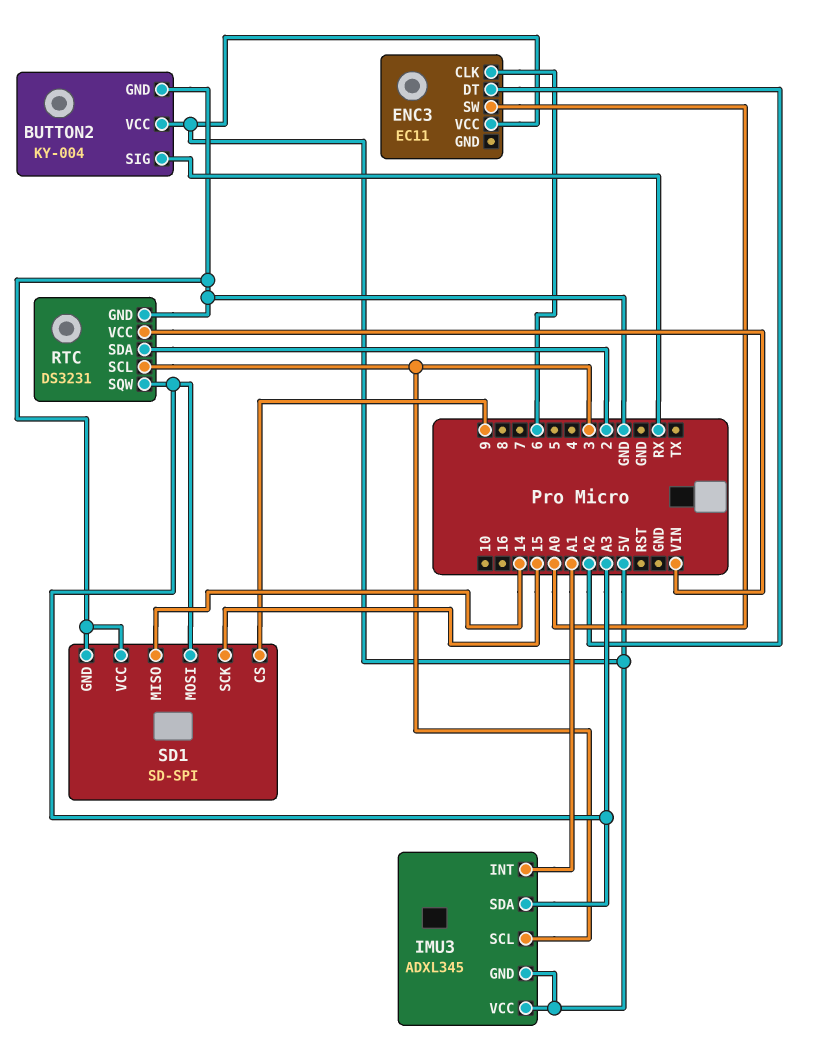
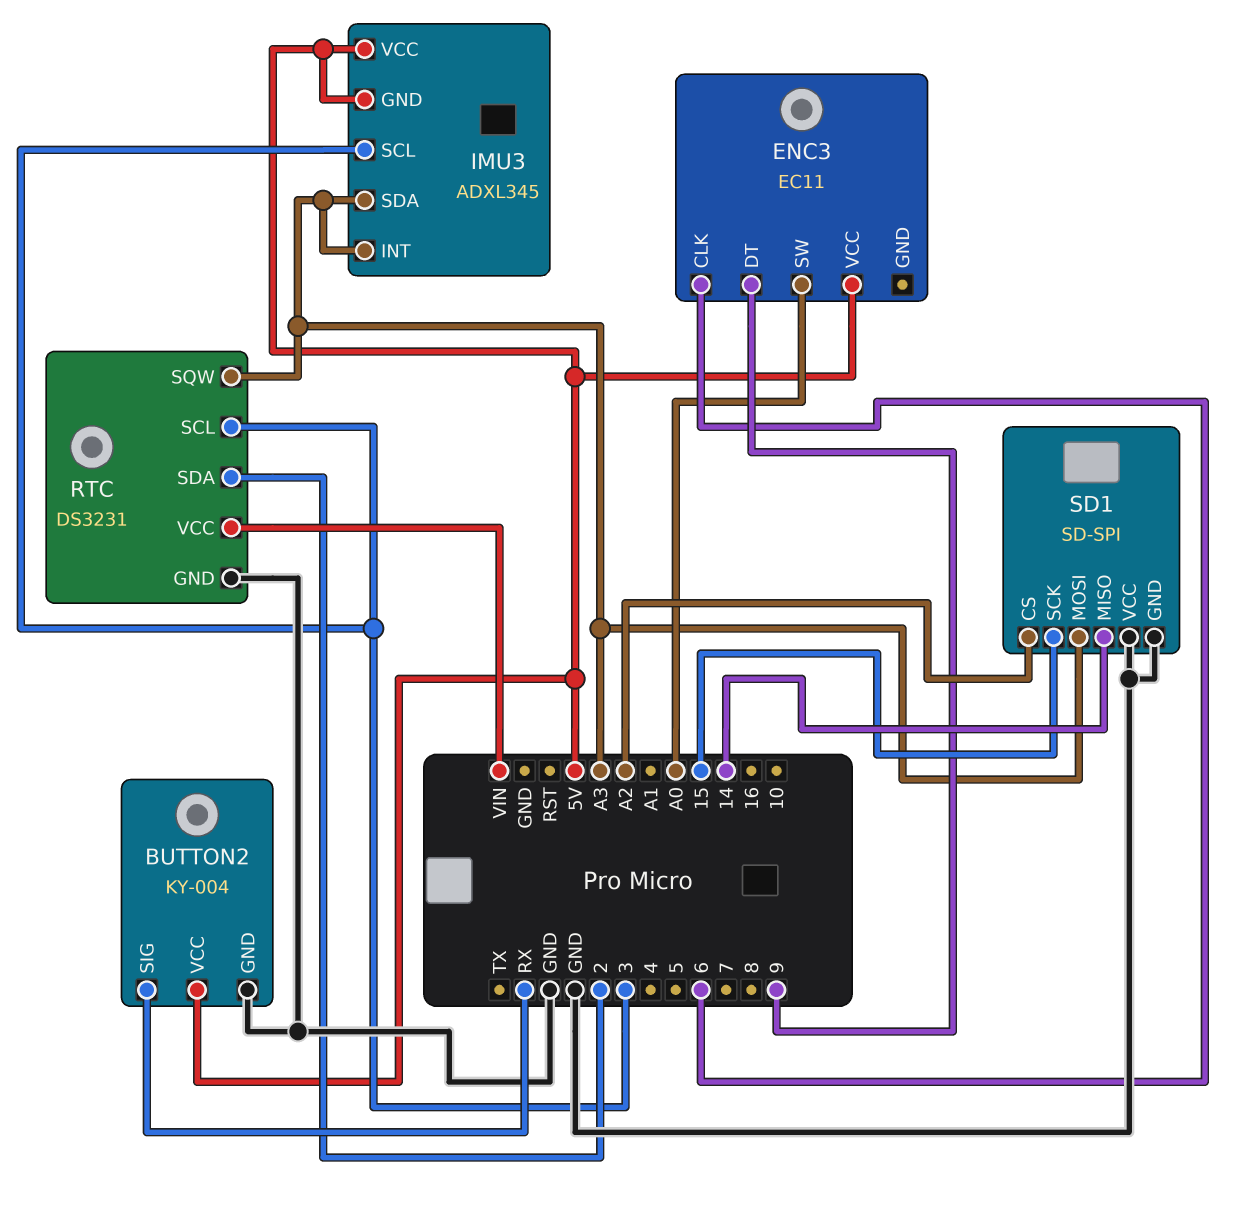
ENC3 pin DT: A2 -> 9
IMU3 pin INT: A1 -> A3
SD1 pin CS: 9 -> A2

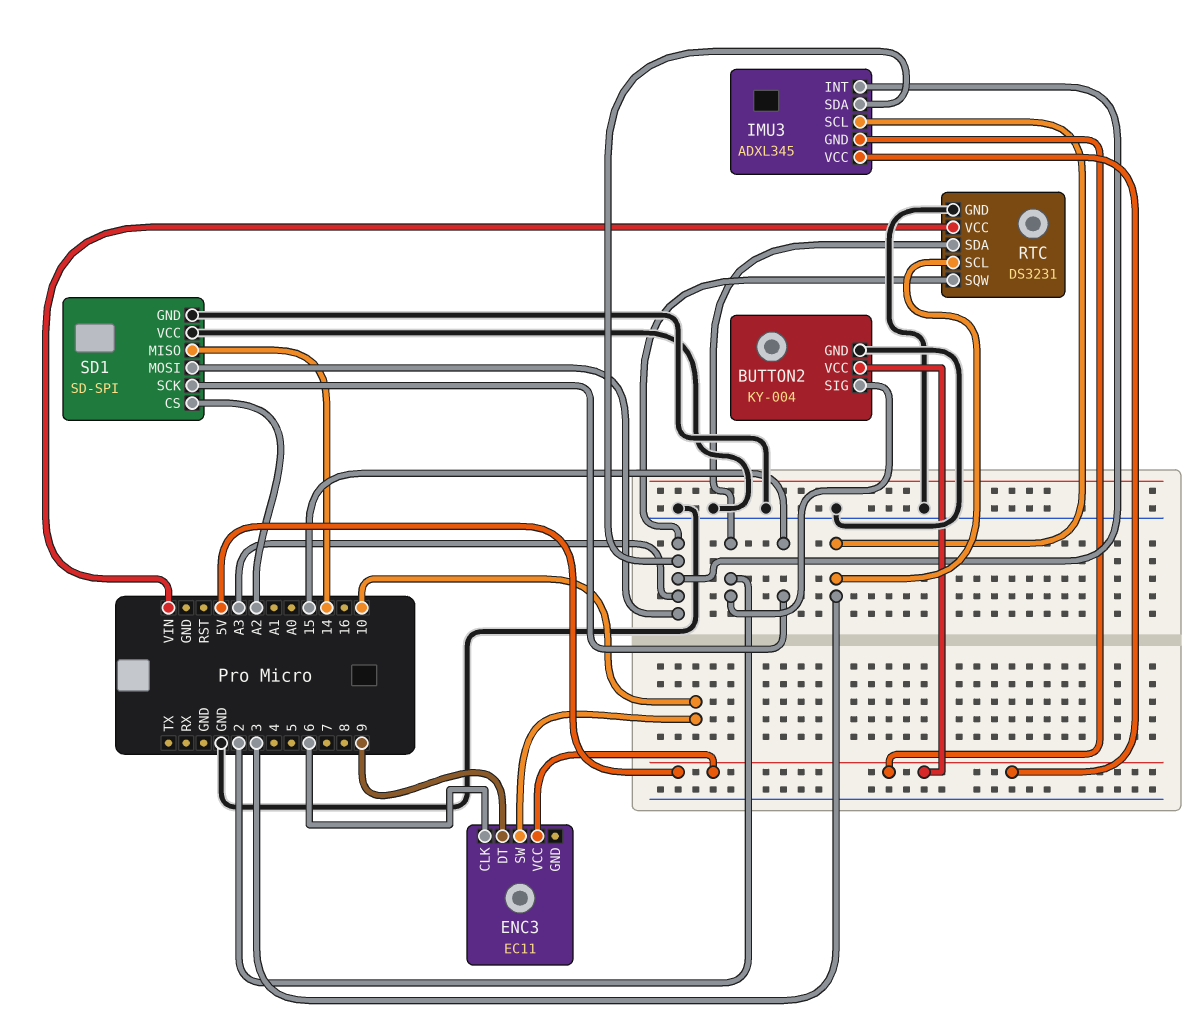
BUTTON2 pin SIG: RX -> 2
ENC3 pin SW: A0 -> 10

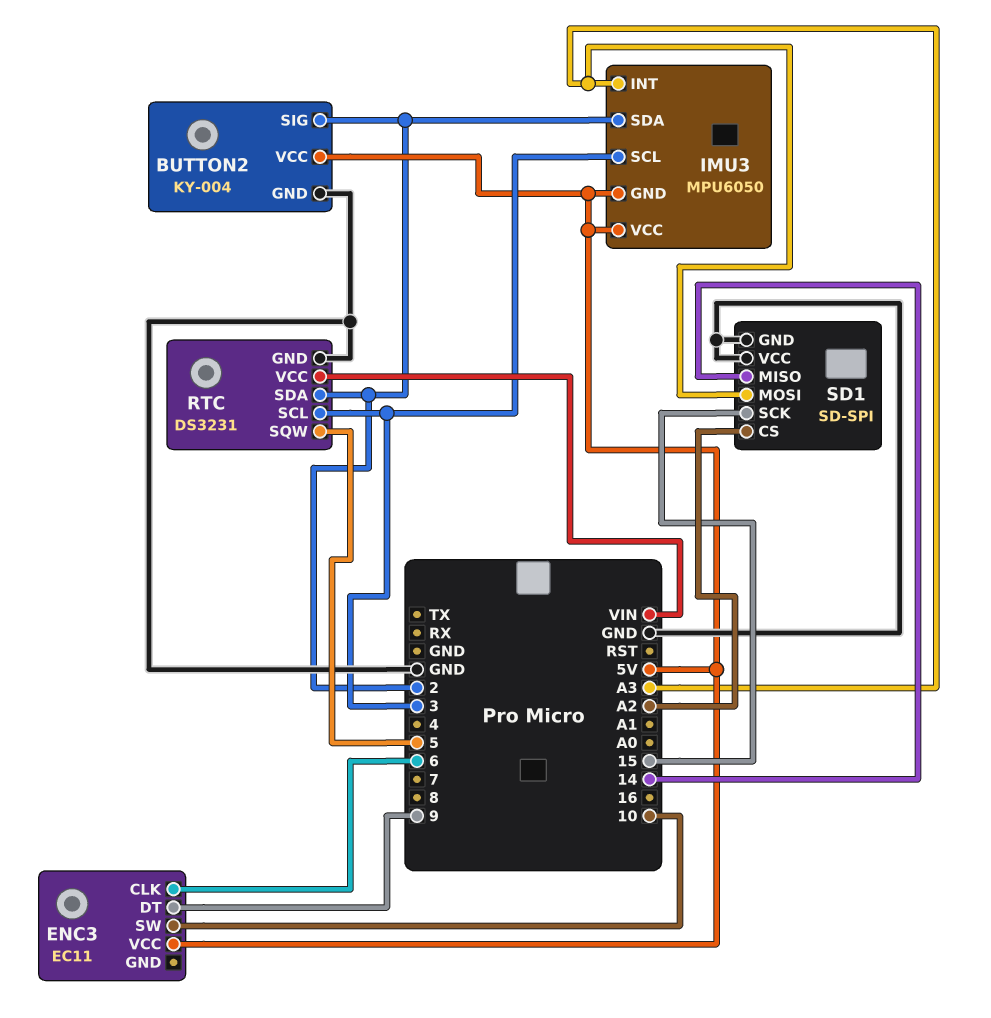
IMU3: ADXL345 -> MPU6050
IMU3 pin SDA: A3 -> 2
RTC pin SQW: A3 -> 5

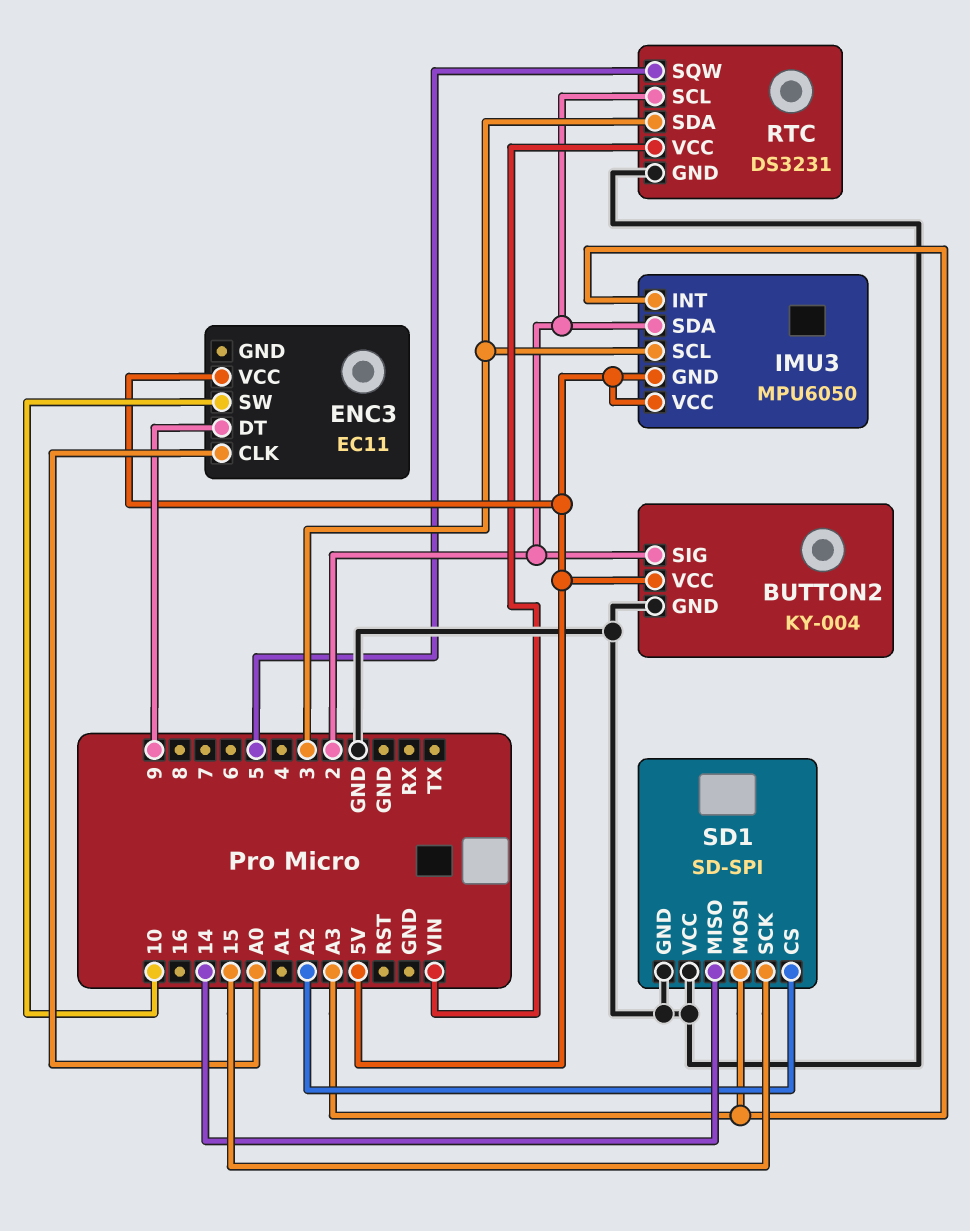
ENC3 pin CLK: 6 -> A0
RTC pin SCL: 3 -> 2
RTC pin SDA: 2 -> 3

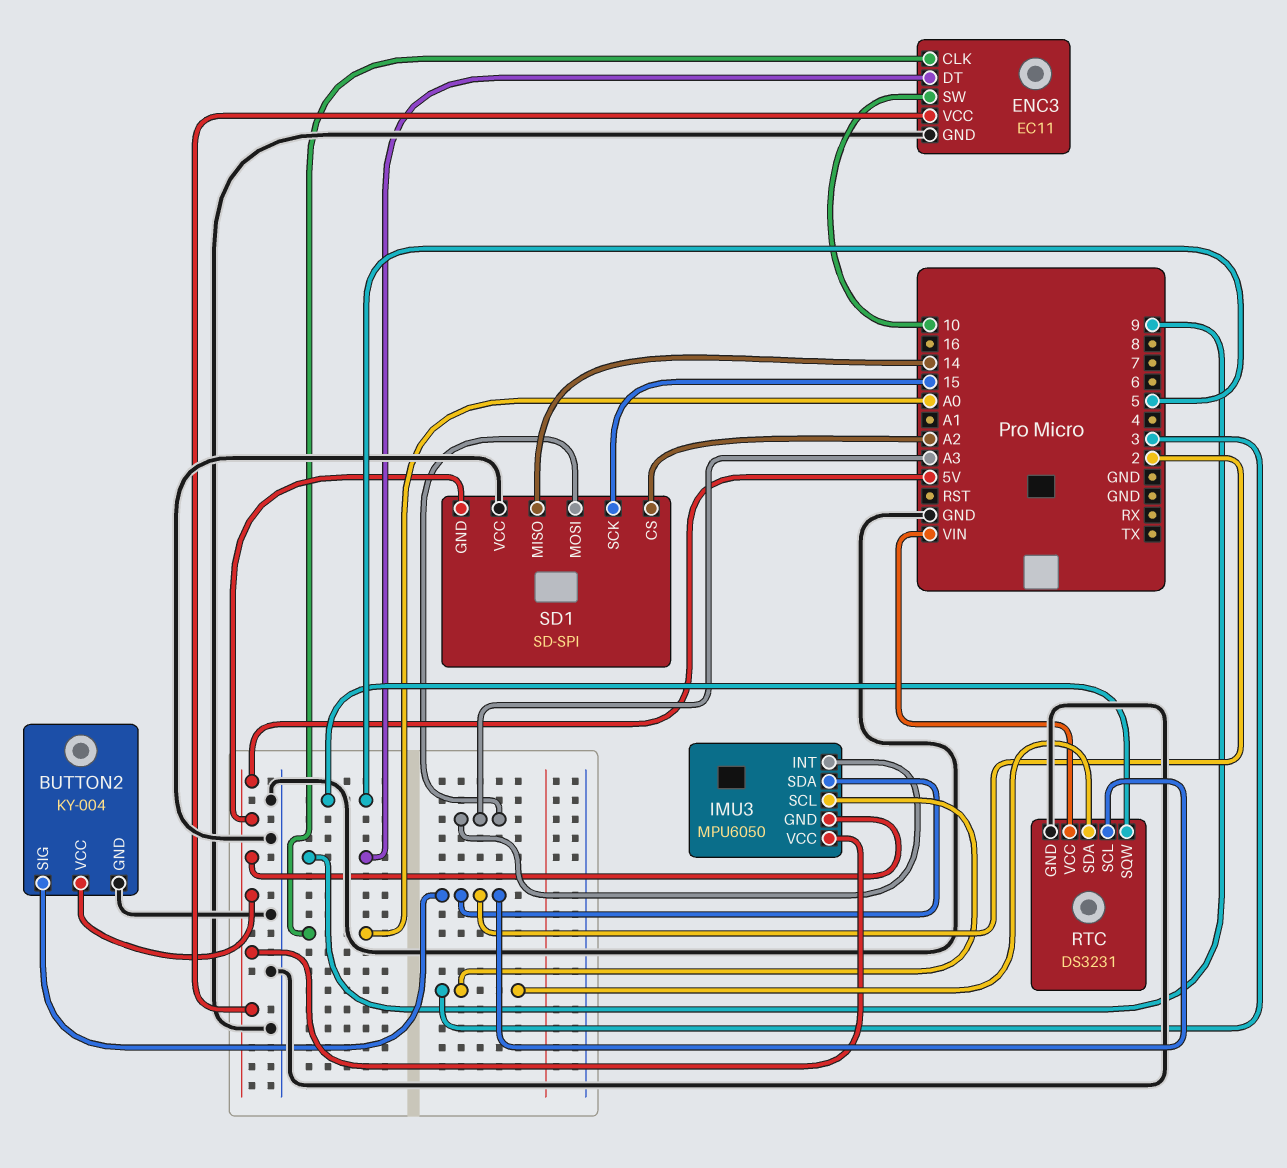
ENC3 pin GND: none -> GND
SD1 pin GND: GND -> 5V

